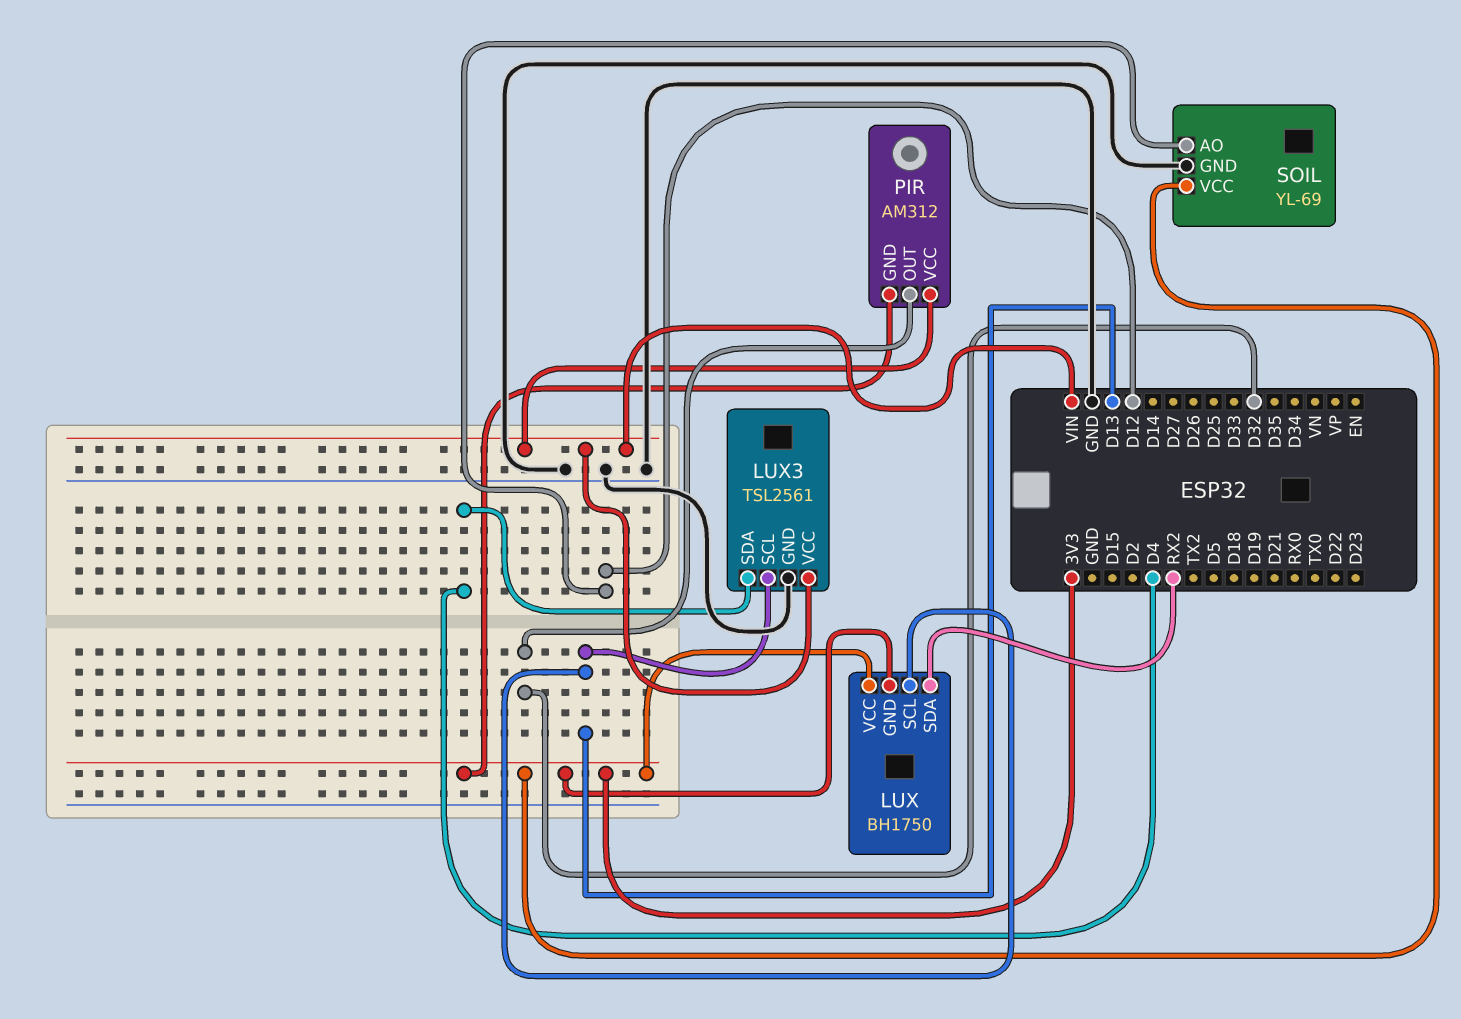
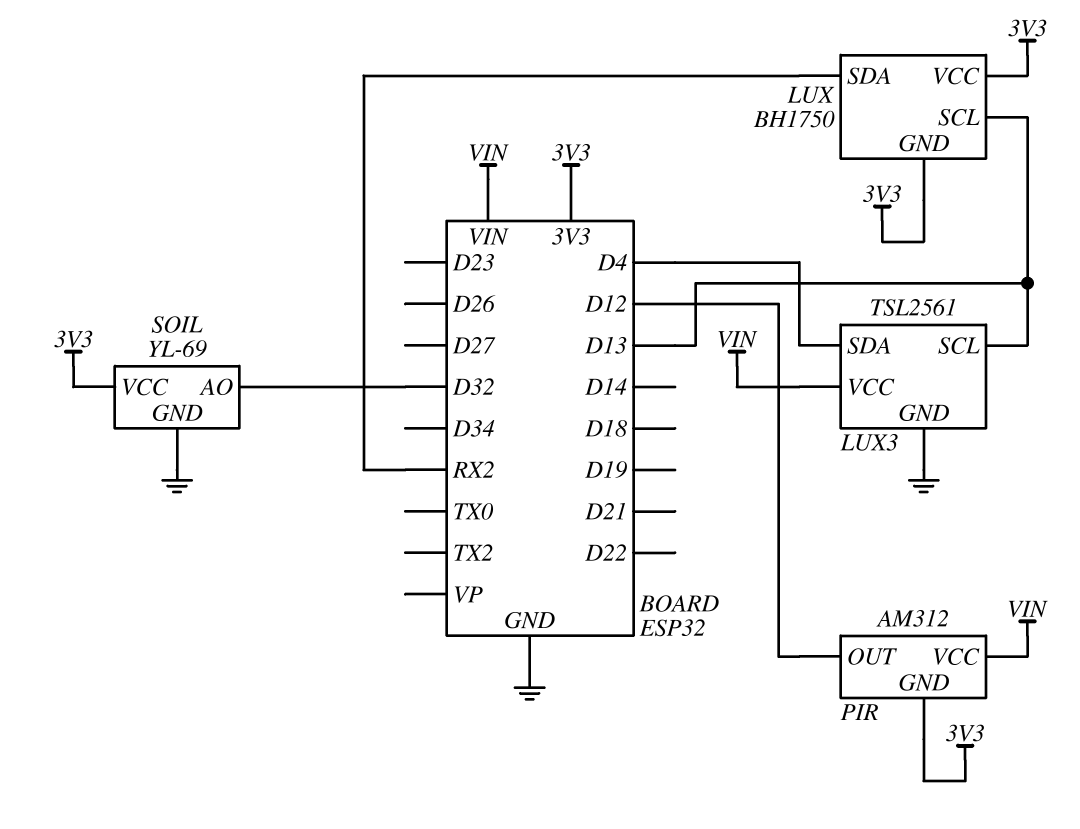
PIR pin OUT: D32 -> D12
SOIL pin AO: D12 -> D32

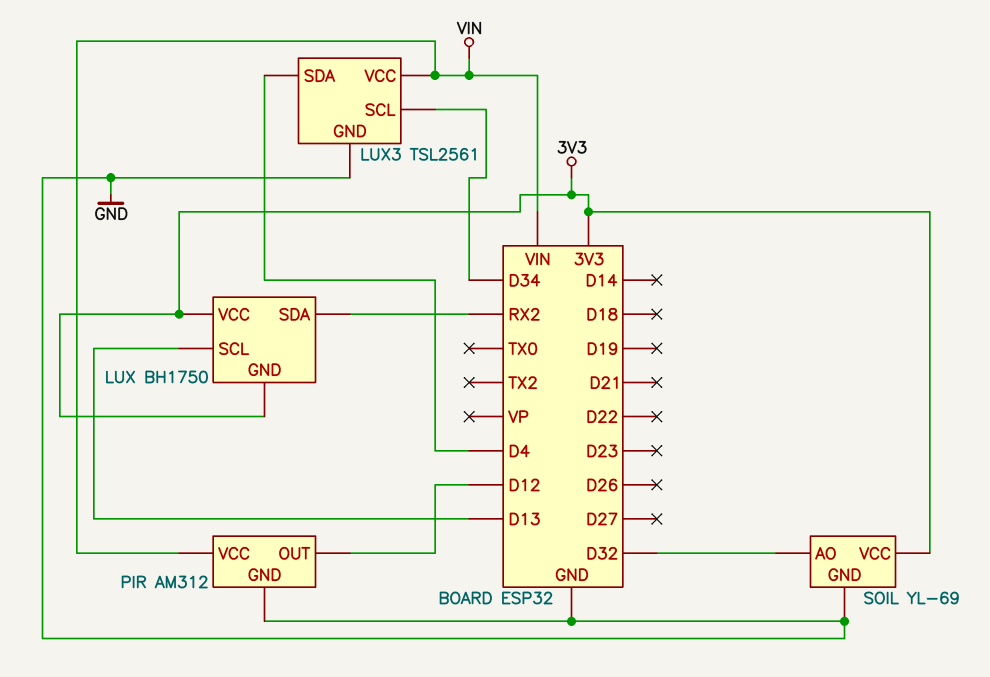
LUX3 pin SCL: D13 -> D34
PIR pin GND: 3V3 -> GND

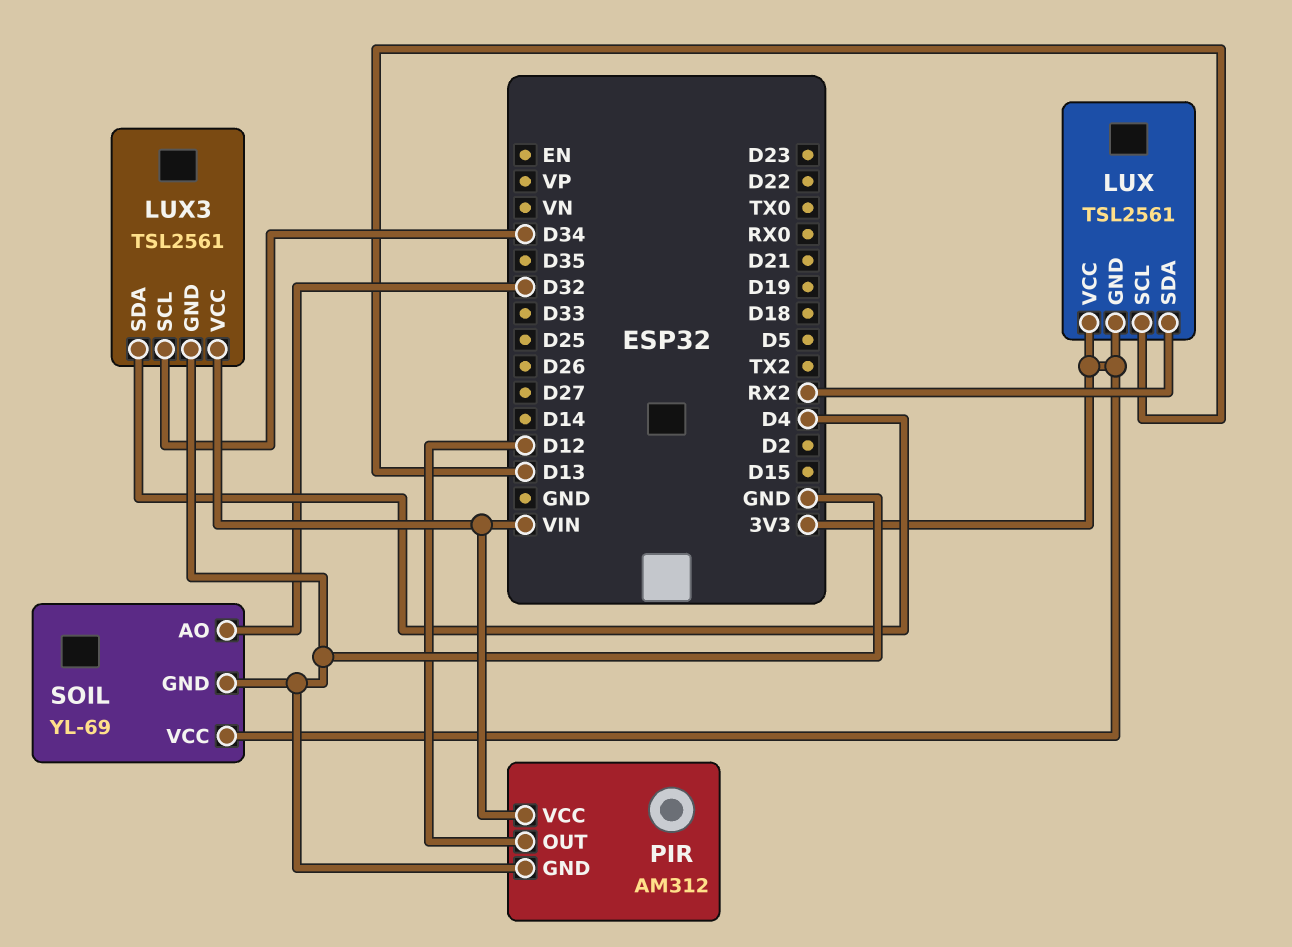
LUX: BH1750 -> TSL2561

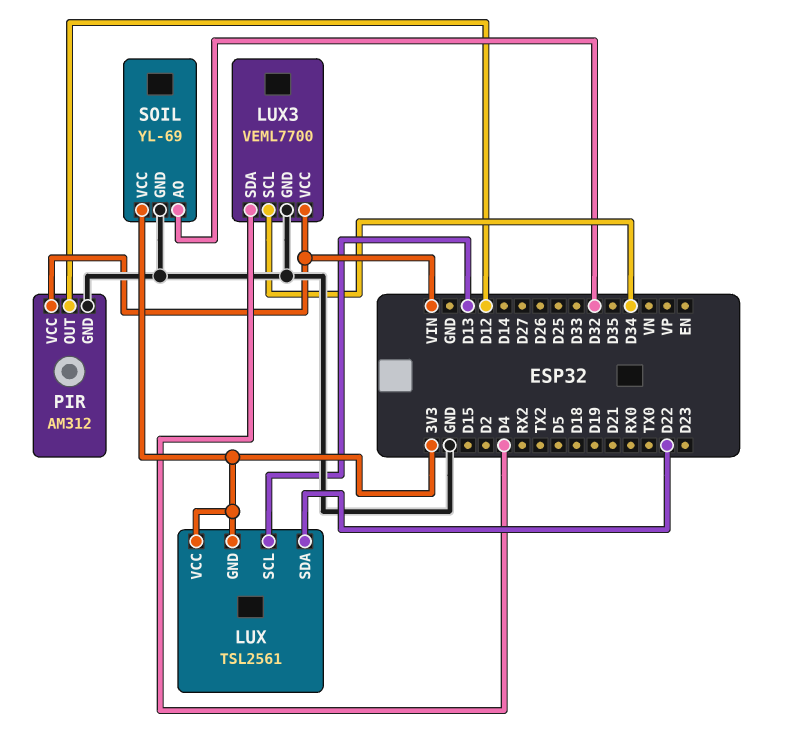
LUX pin SDA: RX2 -> D22
LUX3: TSL2561 -> VEML7700

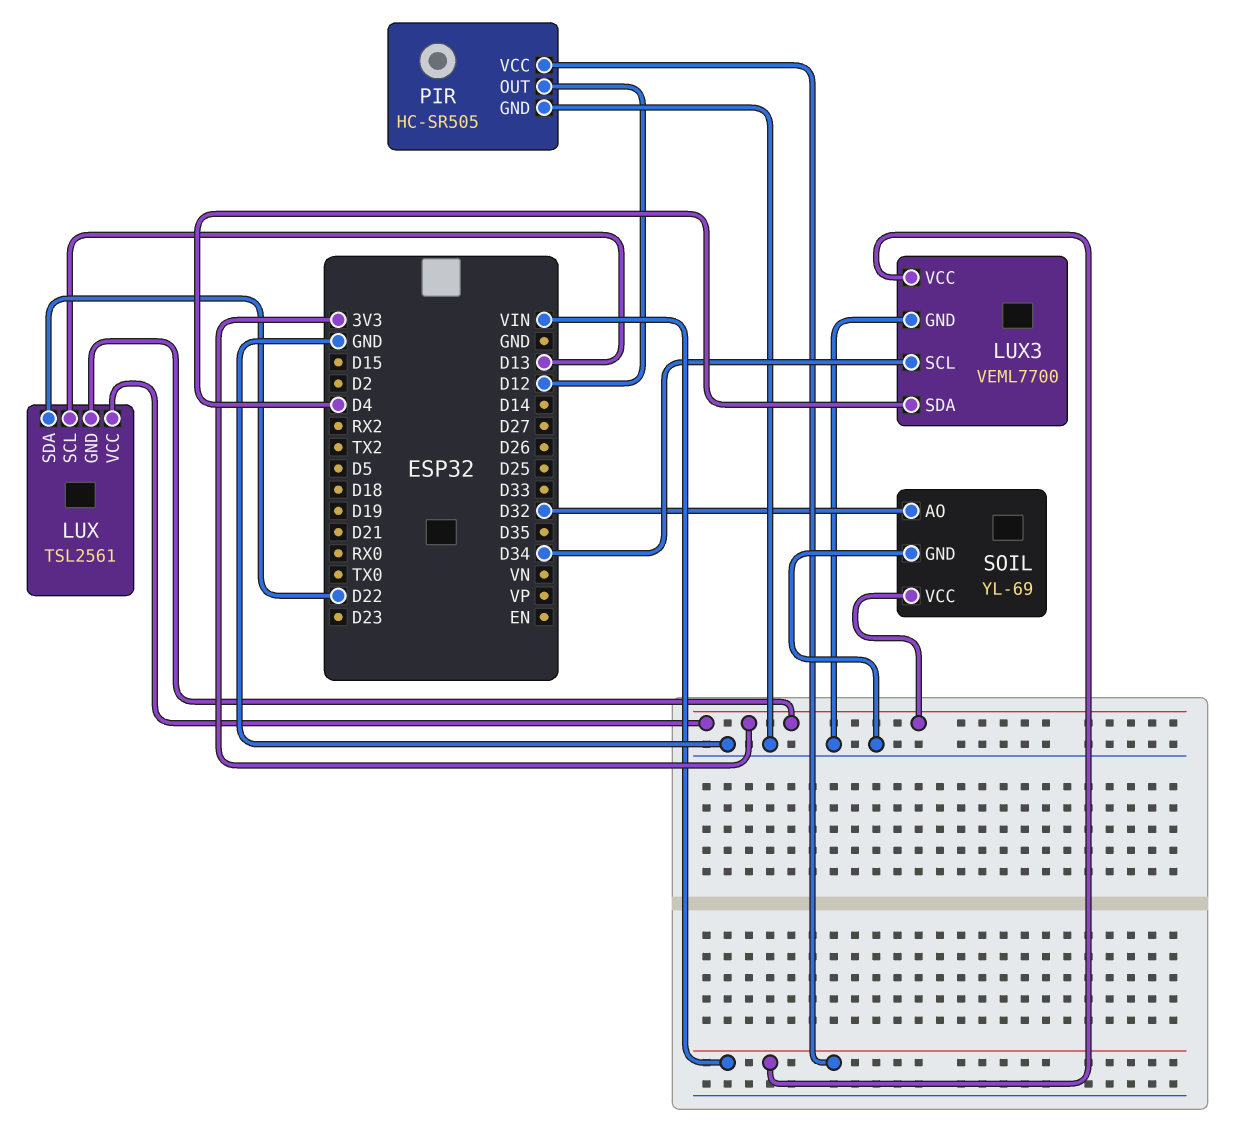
PIR: AM312 -> HC-SR505

